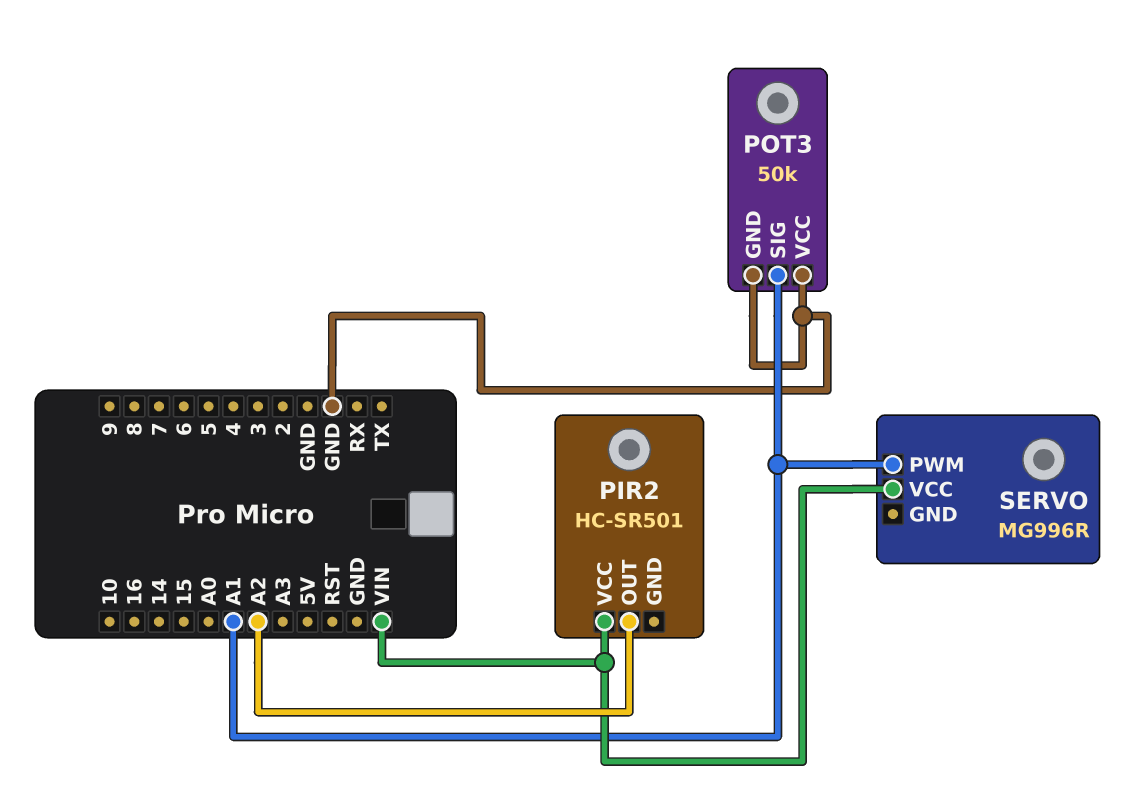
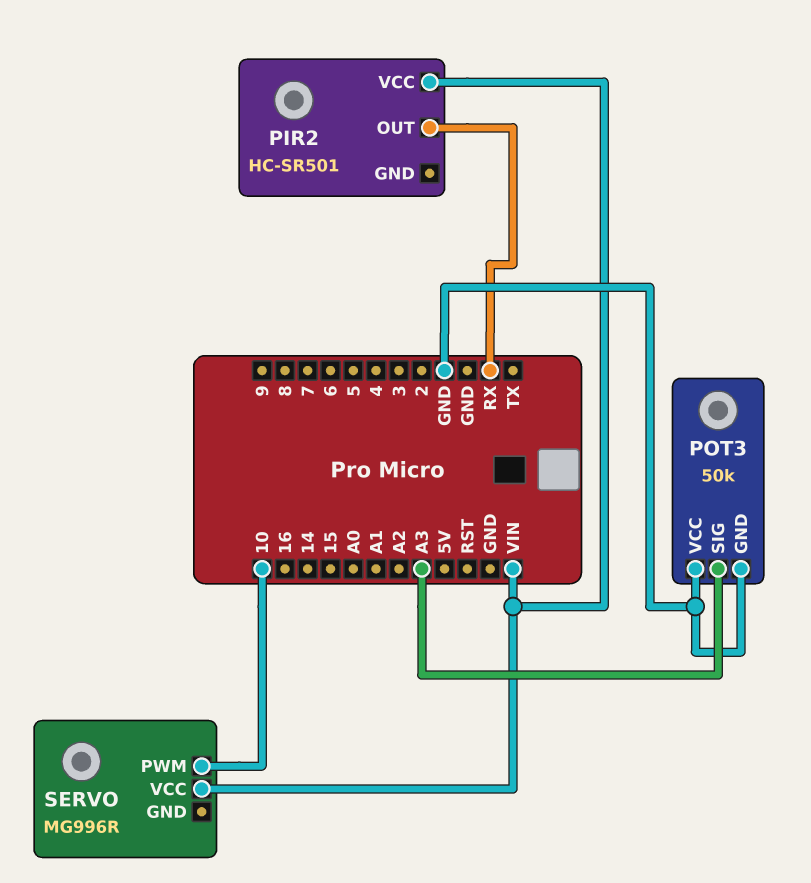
PIR2 pin OUT: A2 -> RX
POT3 pin SIG: A1 -> A3
SERVO pin PWM: A1 -> 10

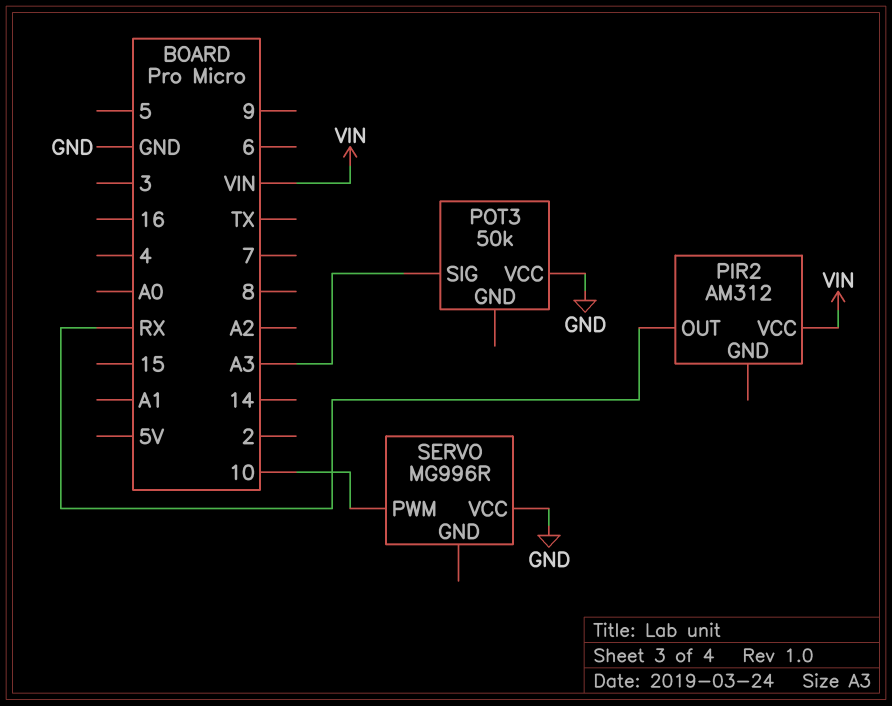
PIR2: HC-SR501 -> AM312
POT3 pin GND: GND -> none
SERVO pin VCC: VIN -> GND

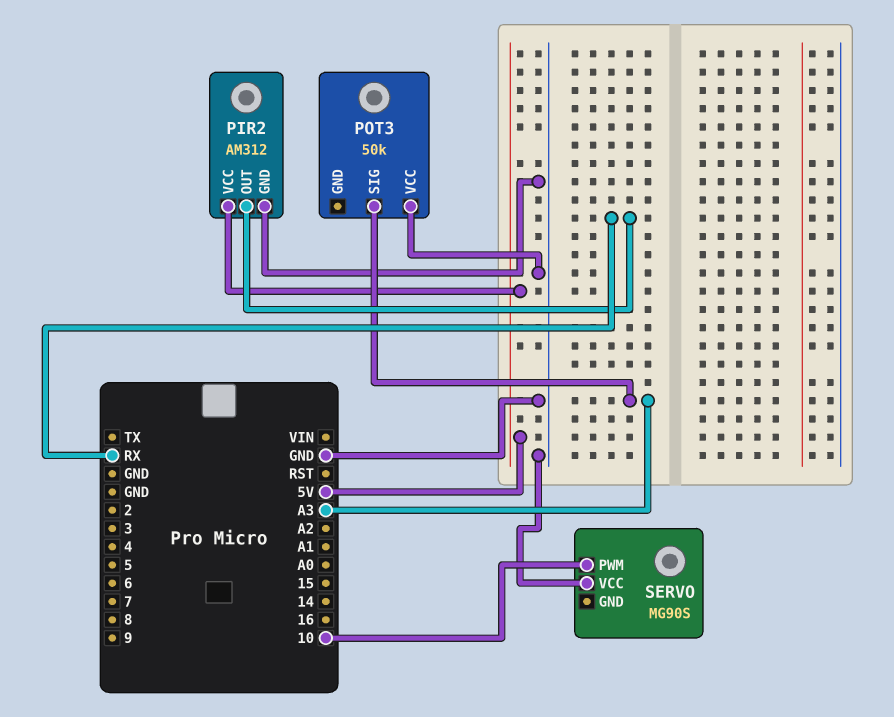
PIR2 pin GND: none -> GND
PIR2 pin VCC: VIN -> 5V
SERVO: MG996R -> MG90S

